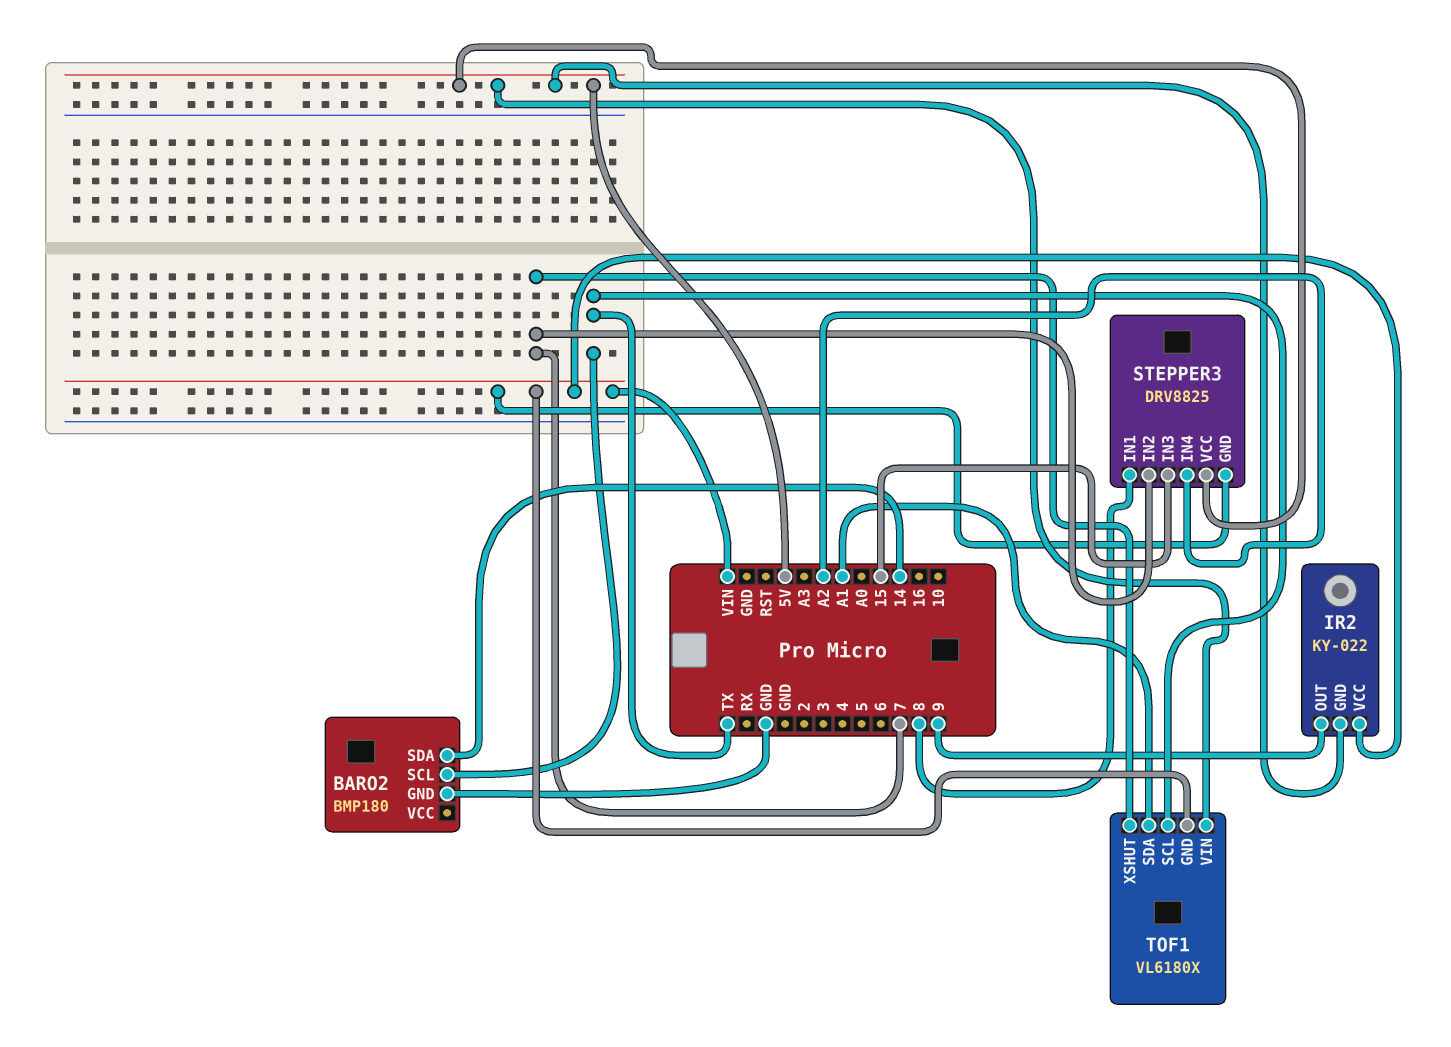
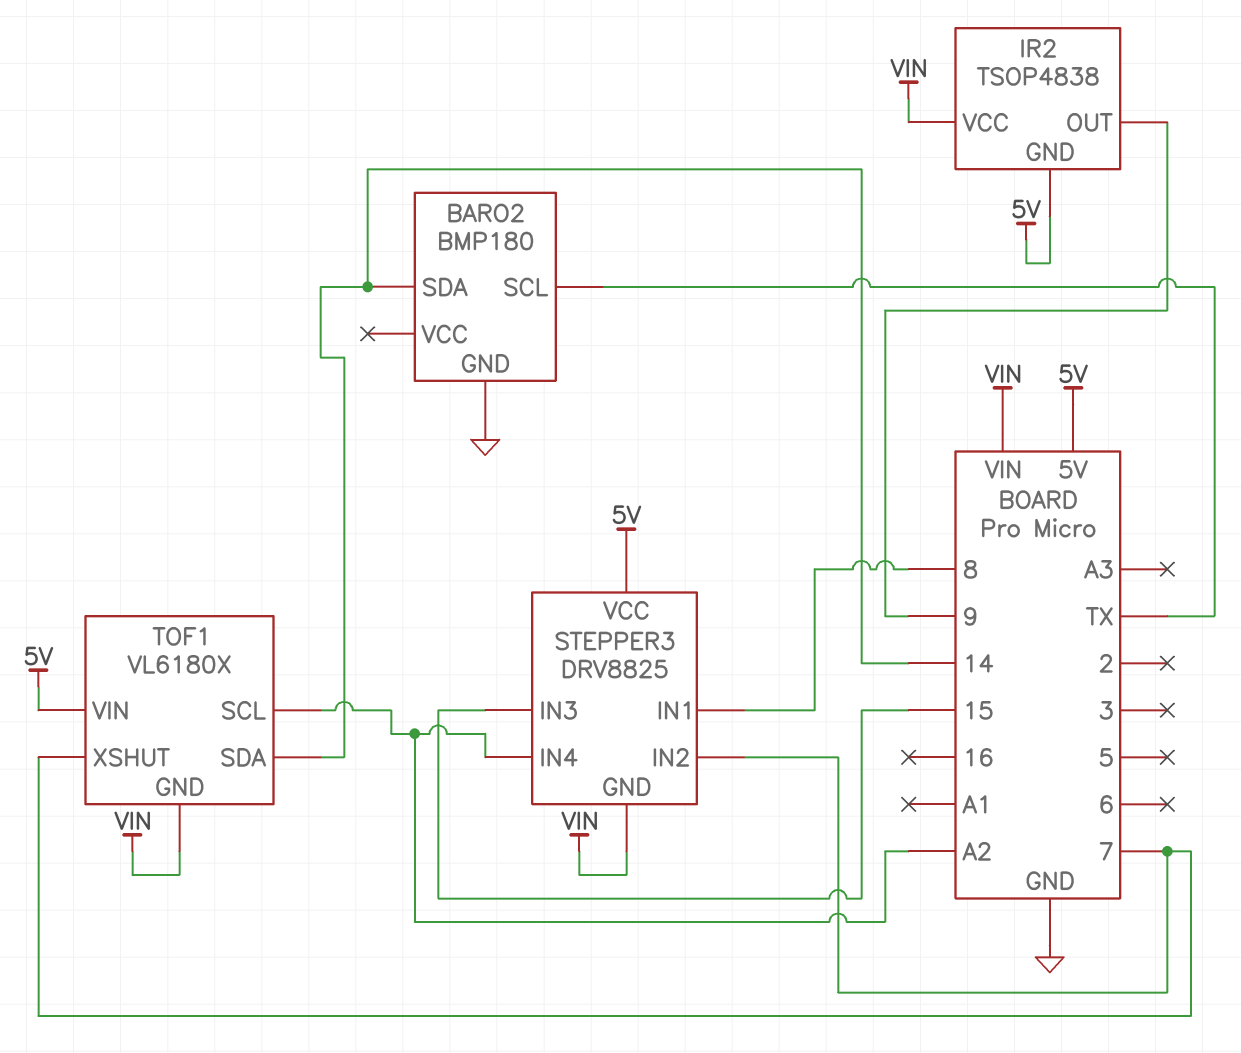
IR2: KY-022 -> TSOP4838
TOF1 pin SCL: TX -> A2
TOF1 pin SDA: A1 -> 14

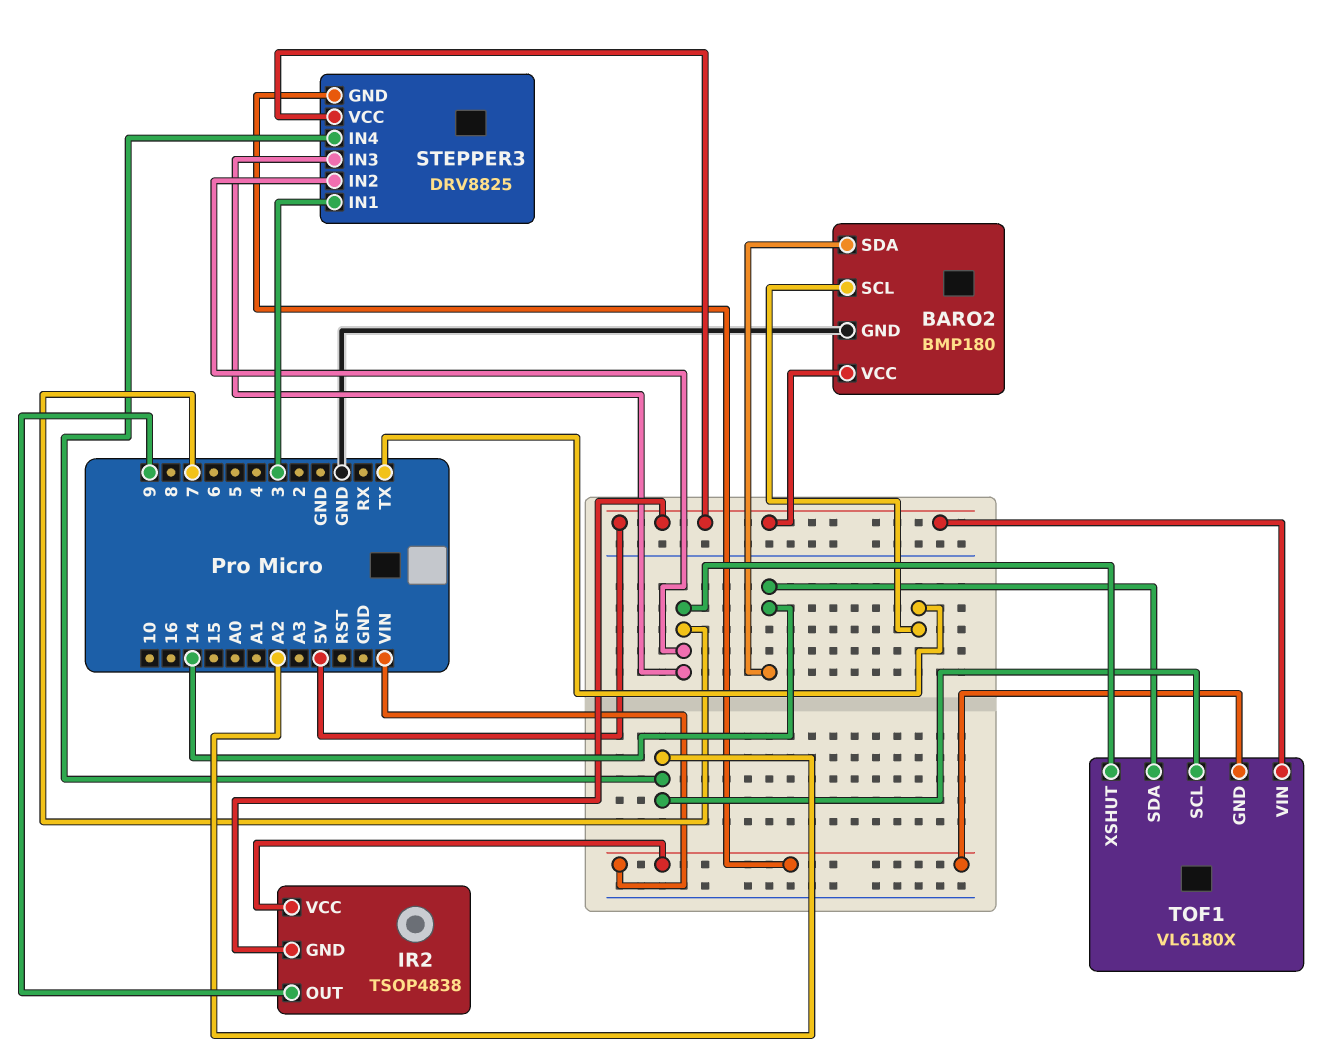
BARO2 pin VCC: none -> 5V
STEPPER3 pin IN1: 8 -> 3
STEPPER3 pin IN3: 15 -> 7

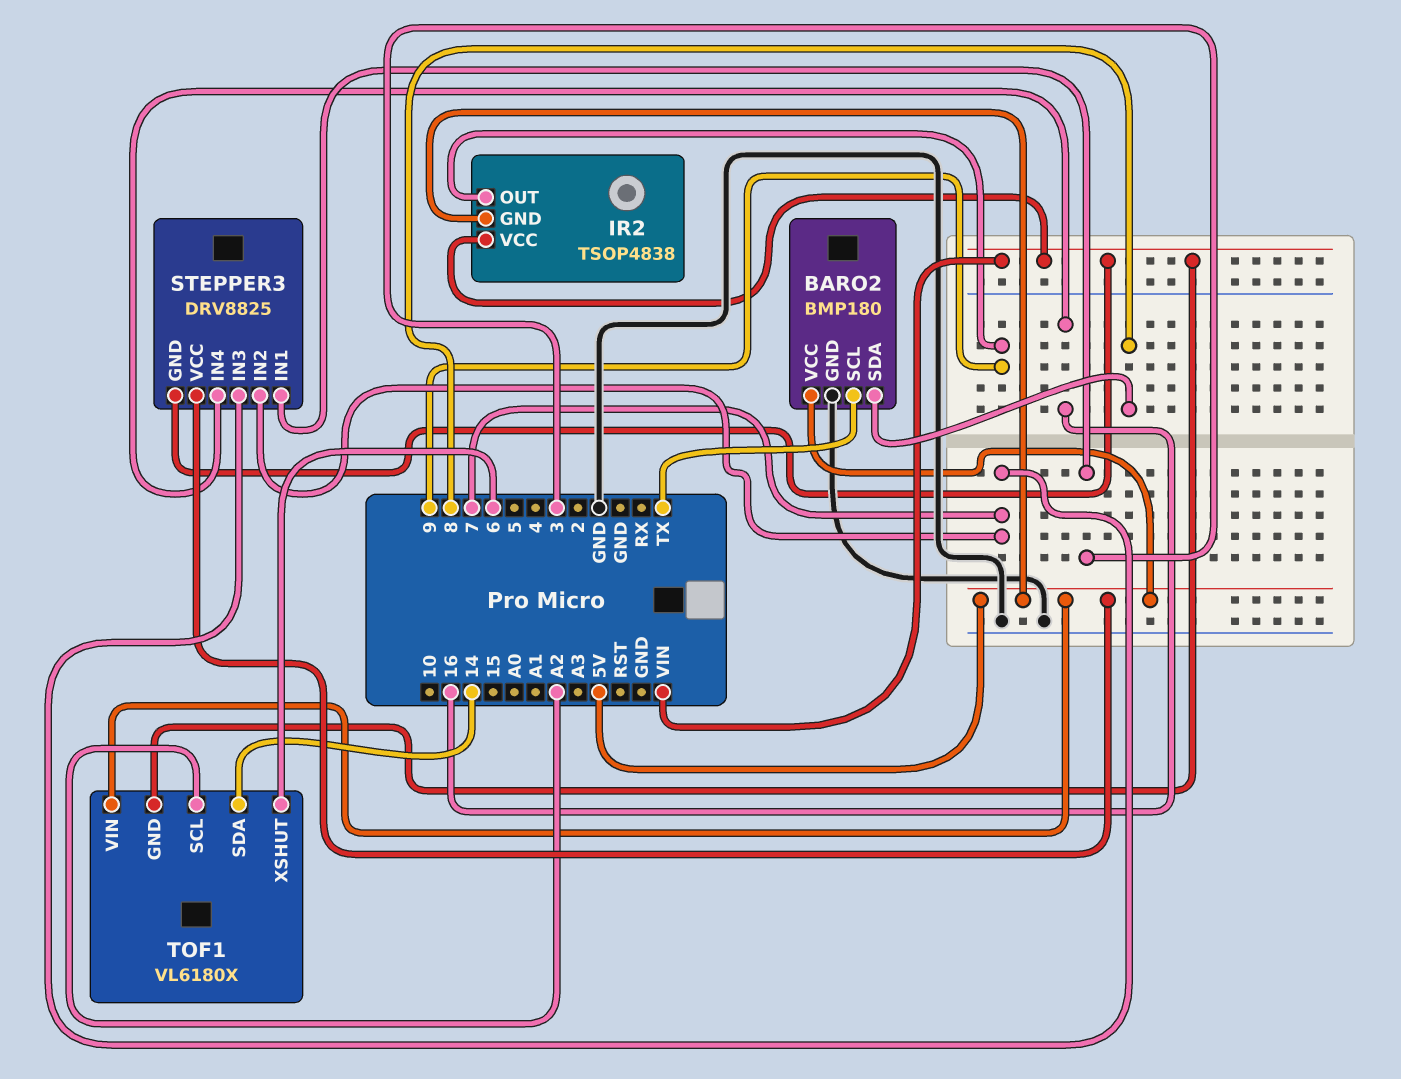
BARO2 pin SDA: 14 -> 8
STEPPER3 pin IN4: A2 -> 16
TOF1 pin XSHUT: 7 -> 6

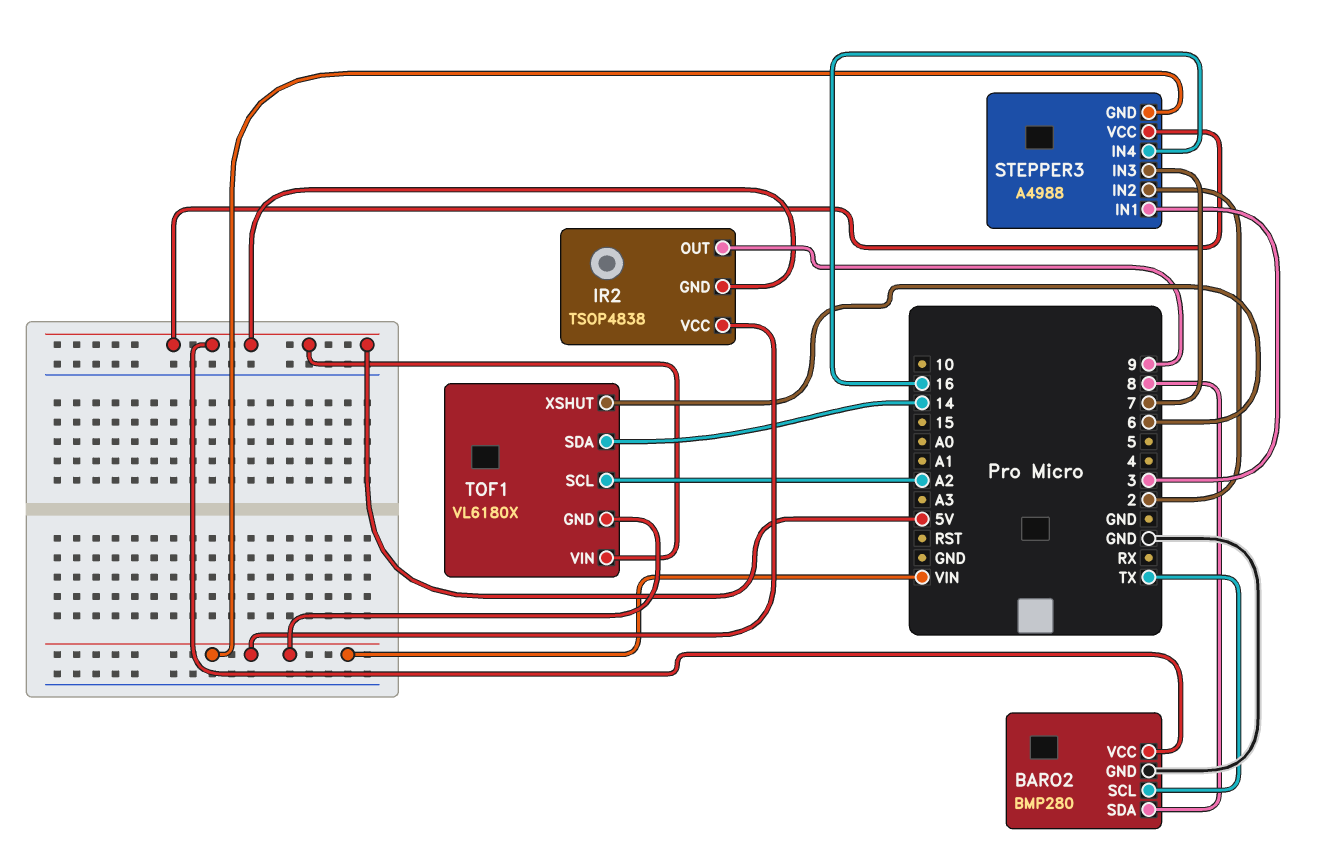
BARO2: BMP180 -> BMP280
STEPPER3: DRV8825 -> A4988
STEPPER3 pin IN2: 7 -> 2

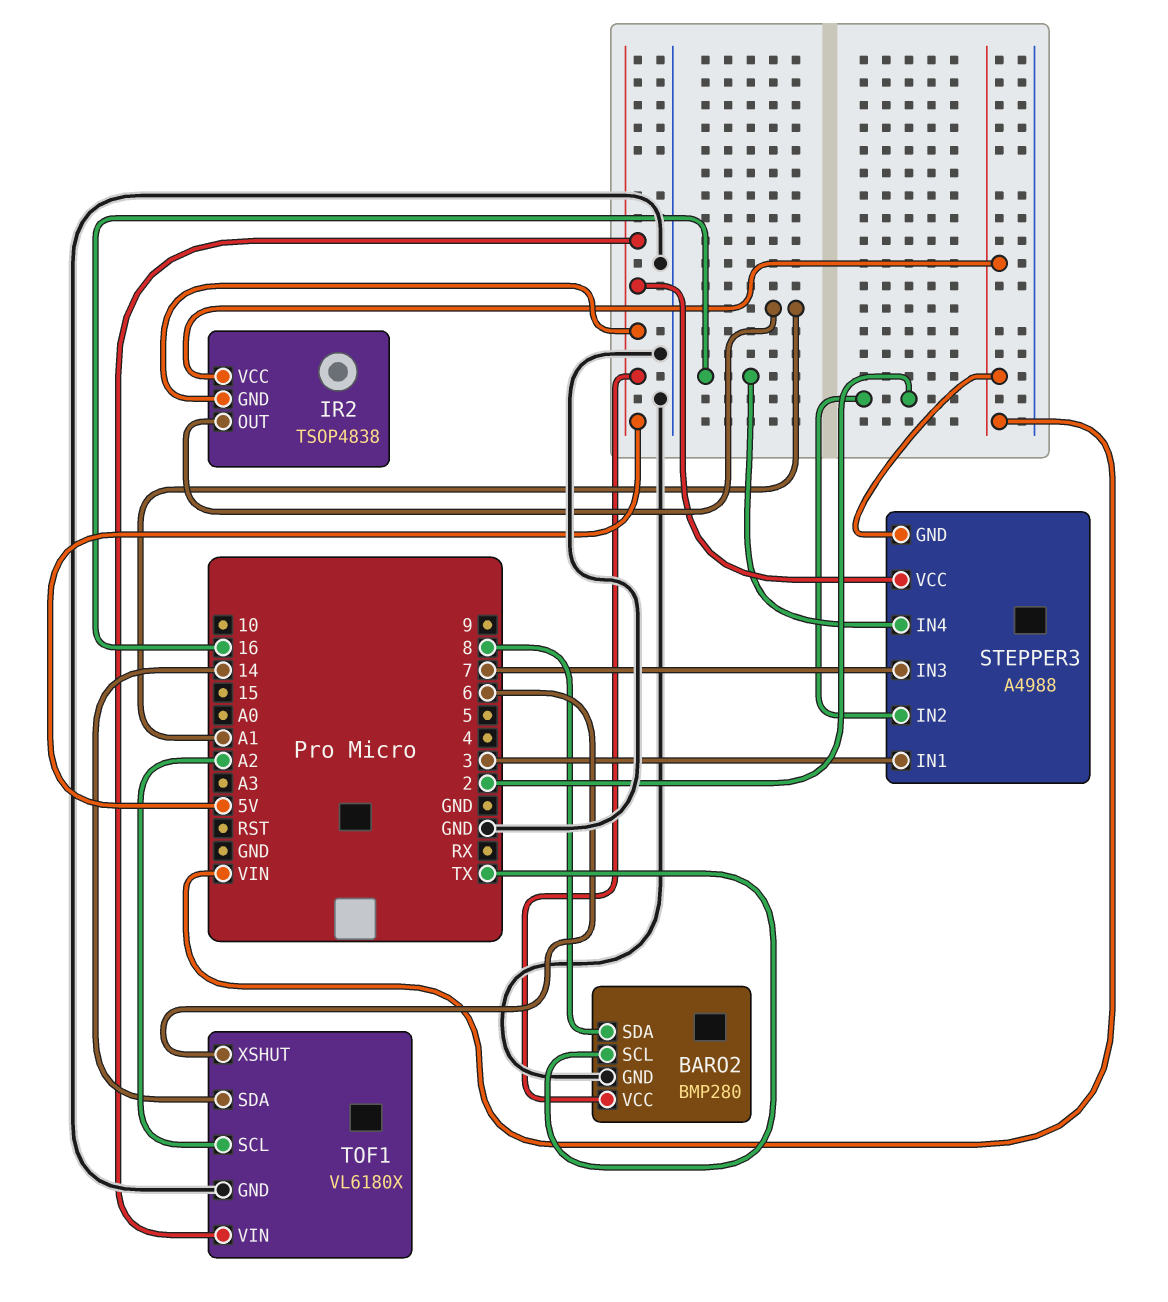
IR2 pin OUT: 9 -> A1
TOF1 pin GND: VIN -> GND

